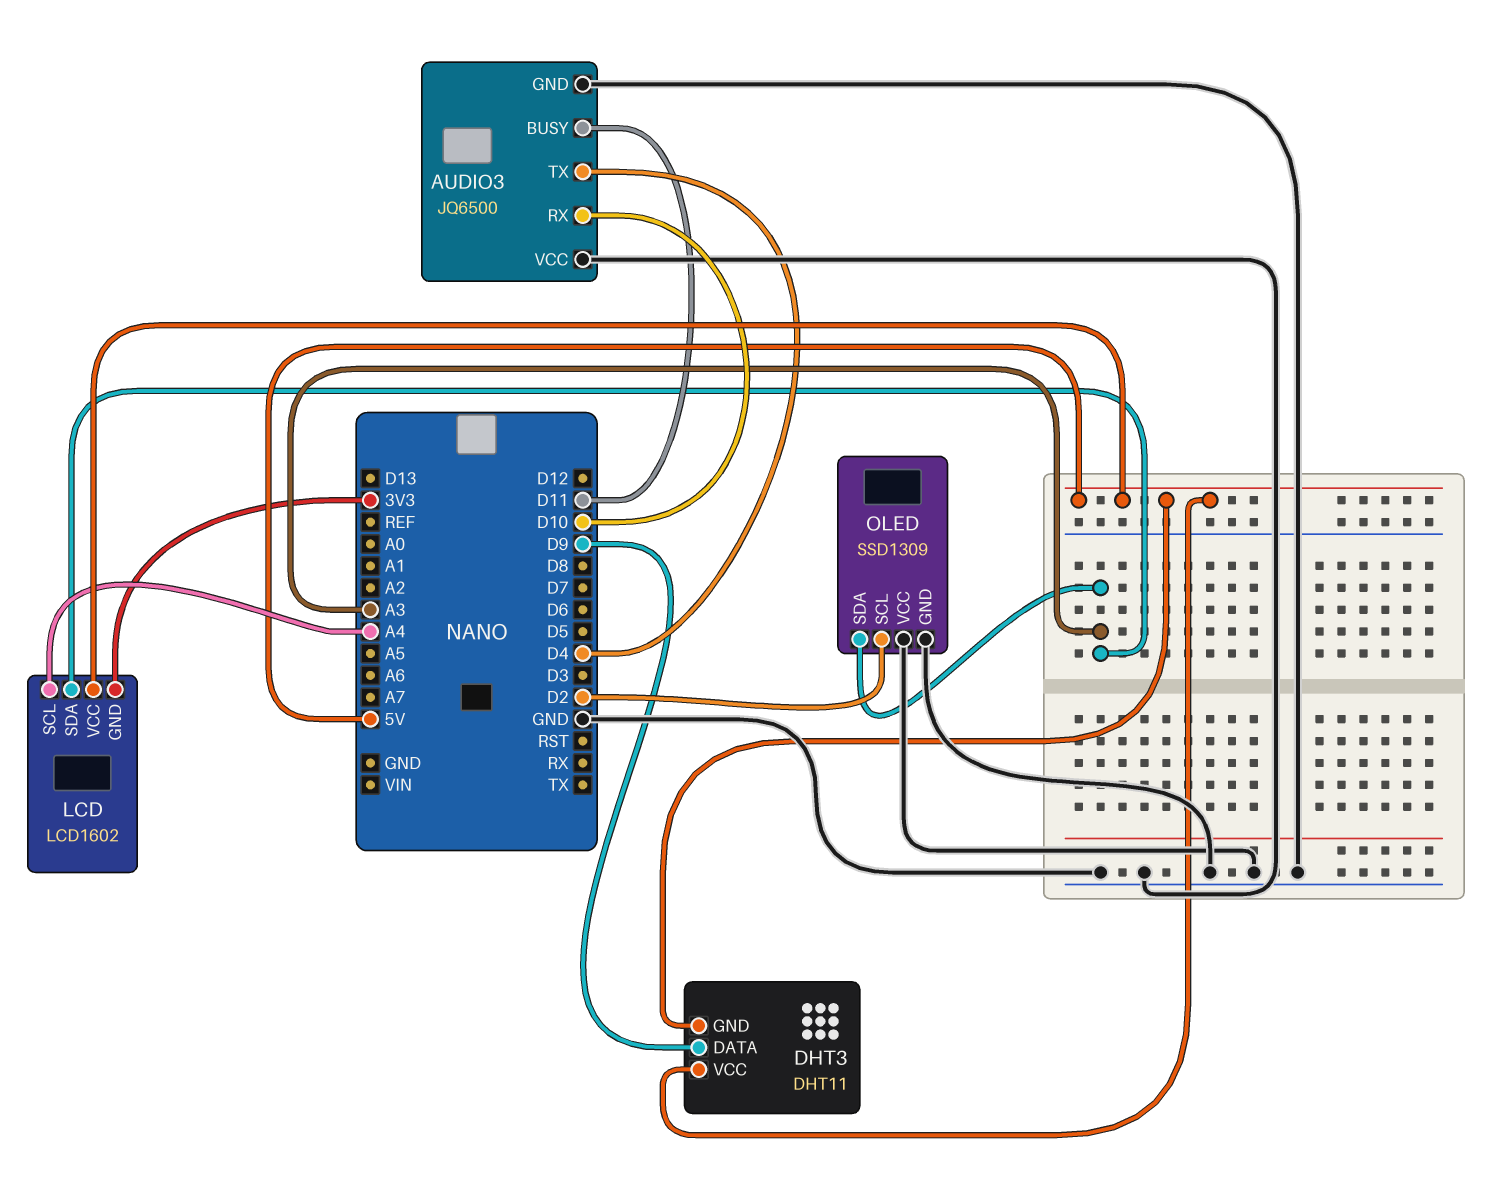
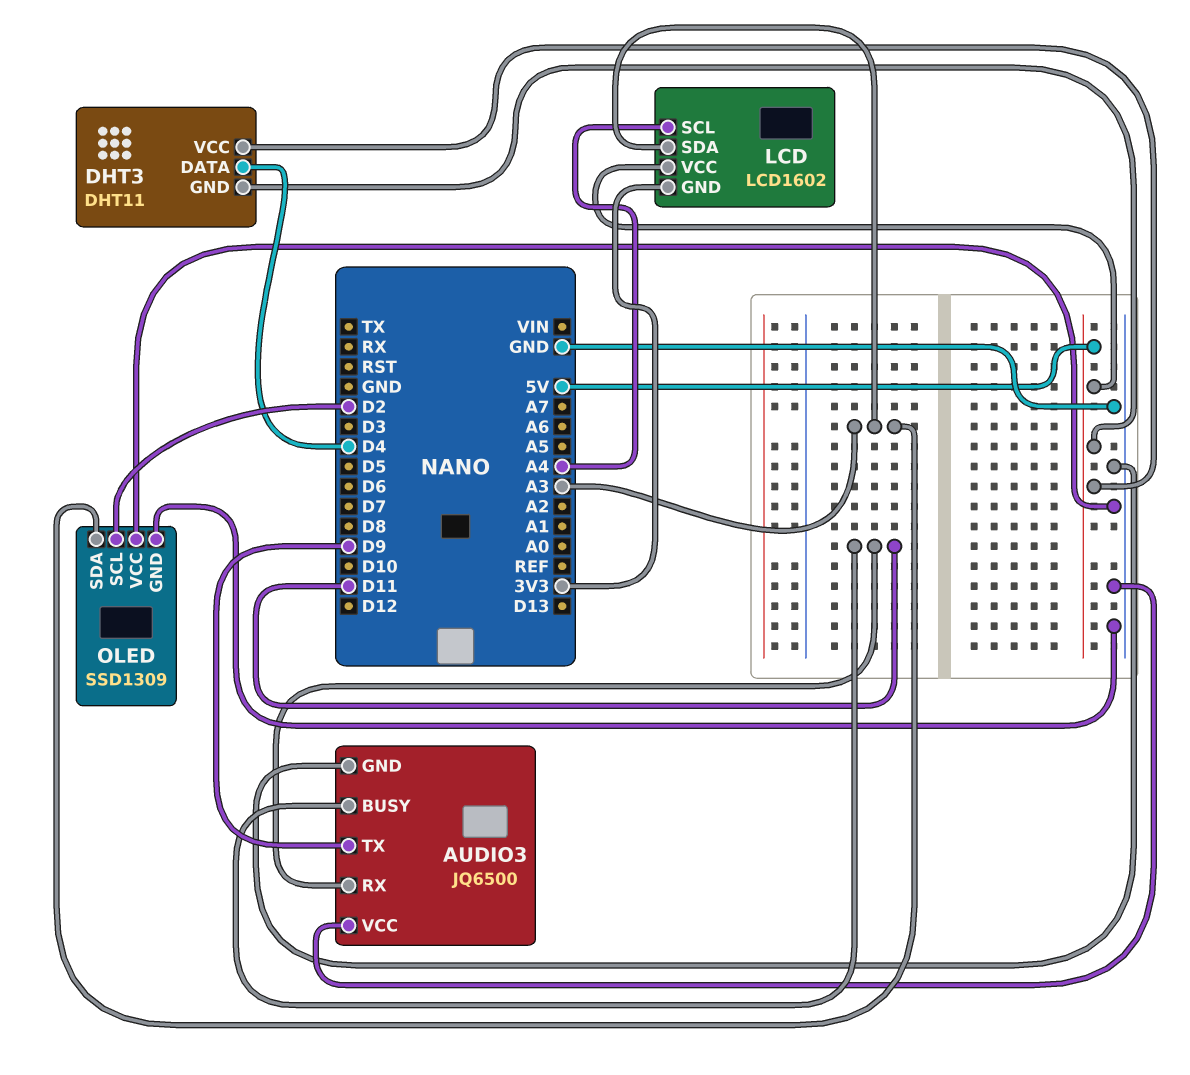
AUDIO3 pin RX: D10 -> D11
AUDIO3 pin TX: D4 -> D9
DHT3 pin DATA: D9 -> D4

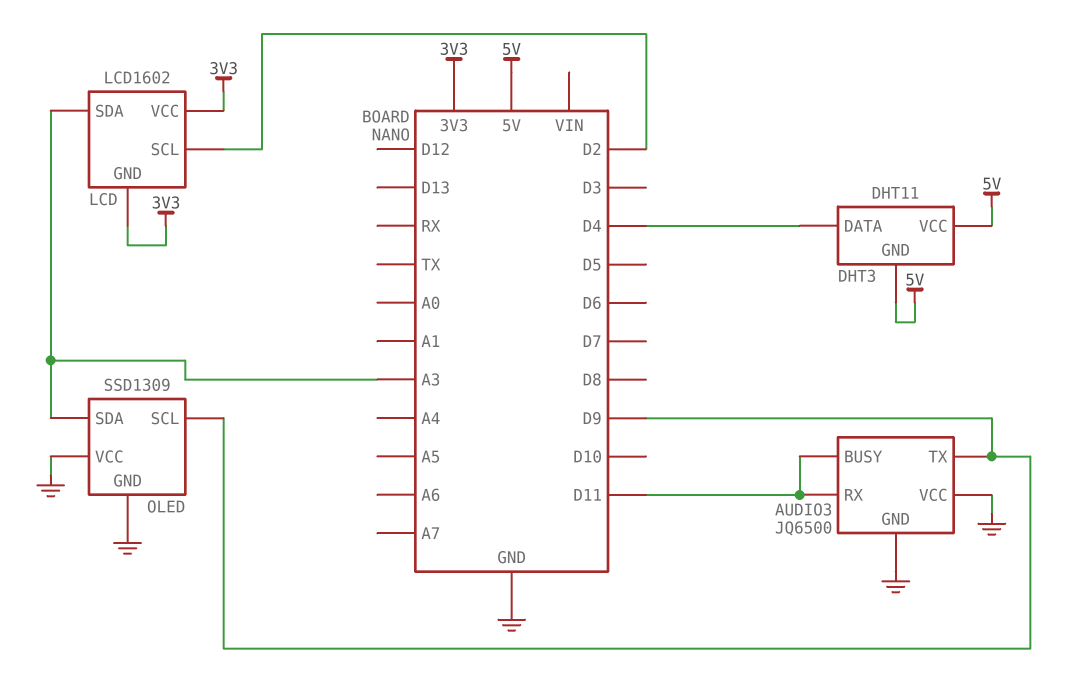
LCD pin SCL: A4 -> D2
LCD pin VCC: 5V -> 3V3
OLED pin SCL: D2 -> D9

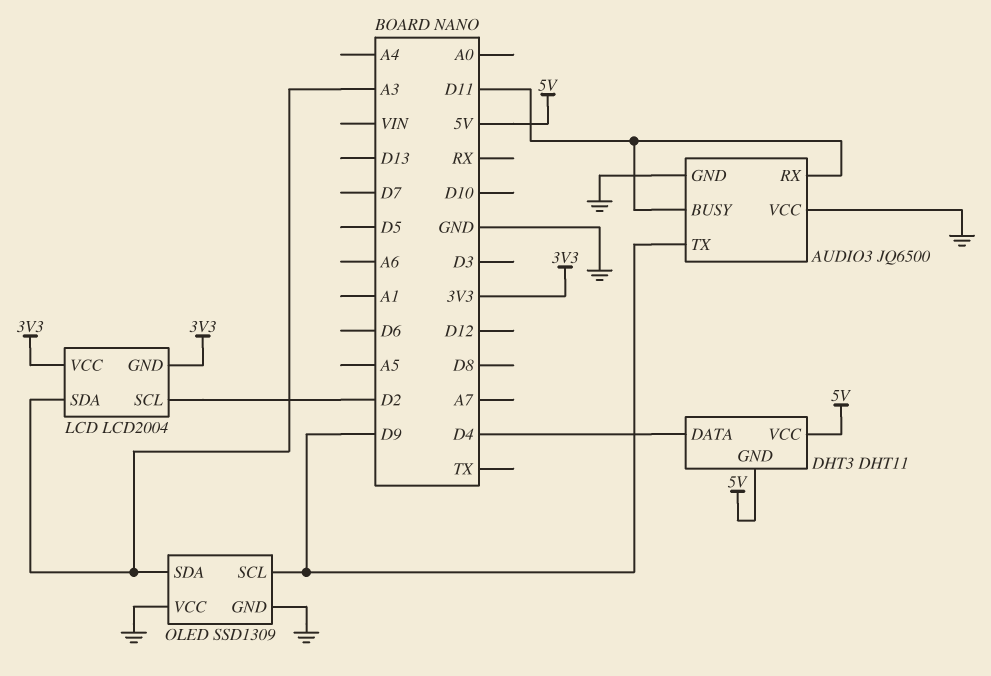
LCD: LCD1602 -> LCD2004

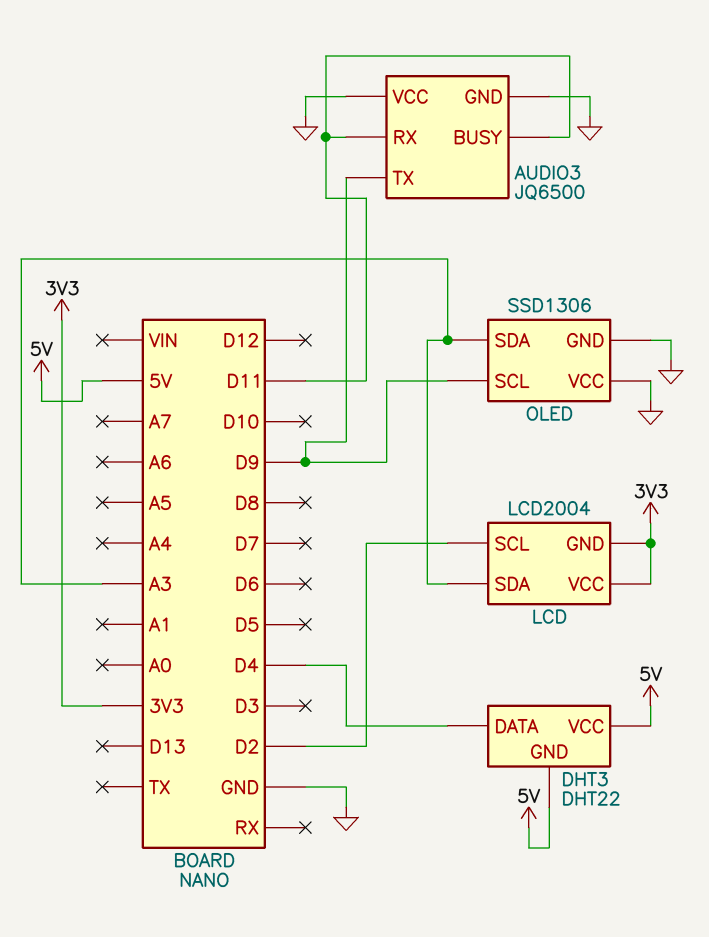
DHT3: DHT11 -> DHT22
OLED: SSD1309 -> SSD1306

